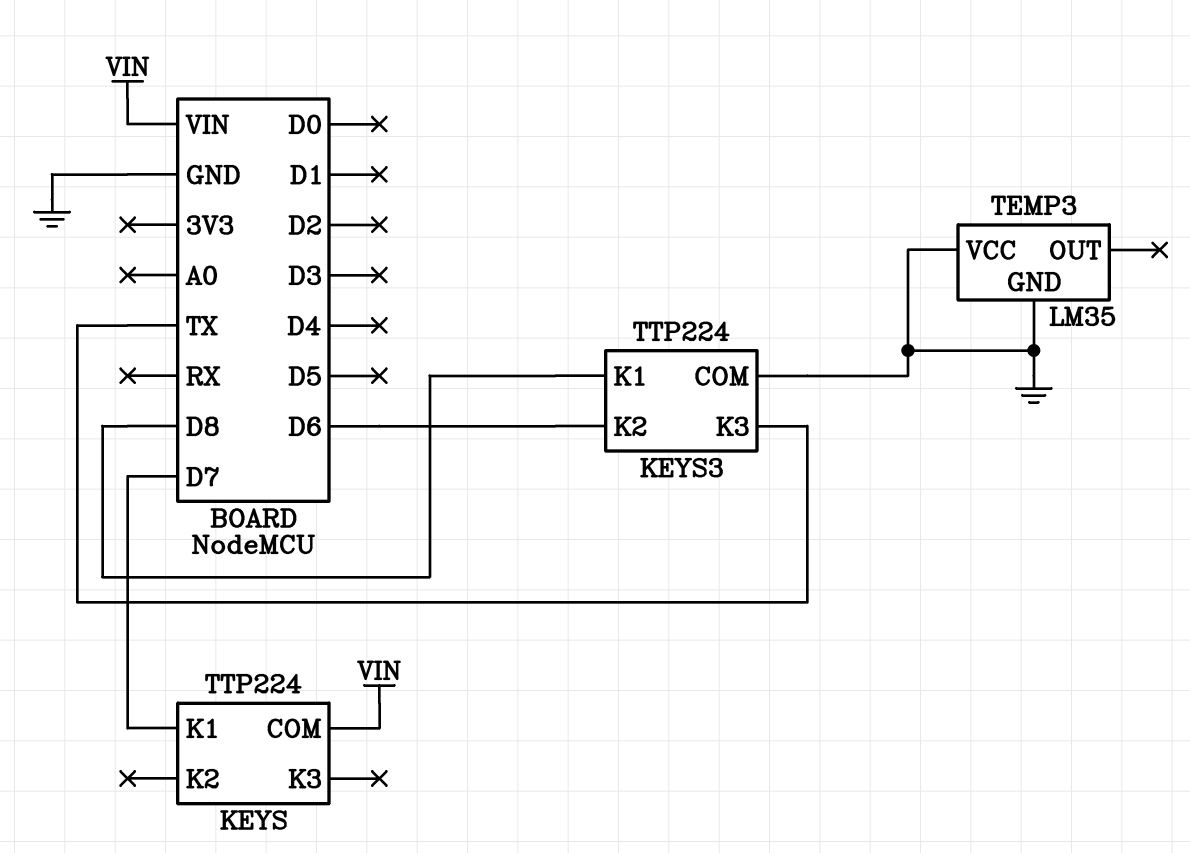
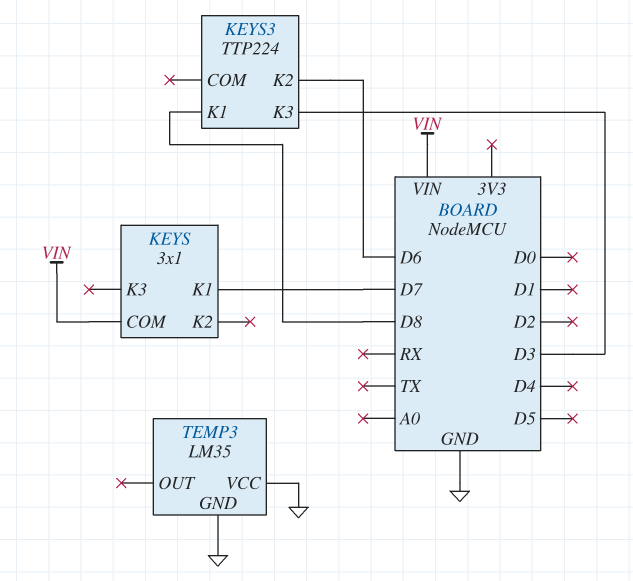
KEYS: TTP224 -> 3x1
KEYS3 pin COM: GND -> none
KEYS3 pin K3: TX -> D3

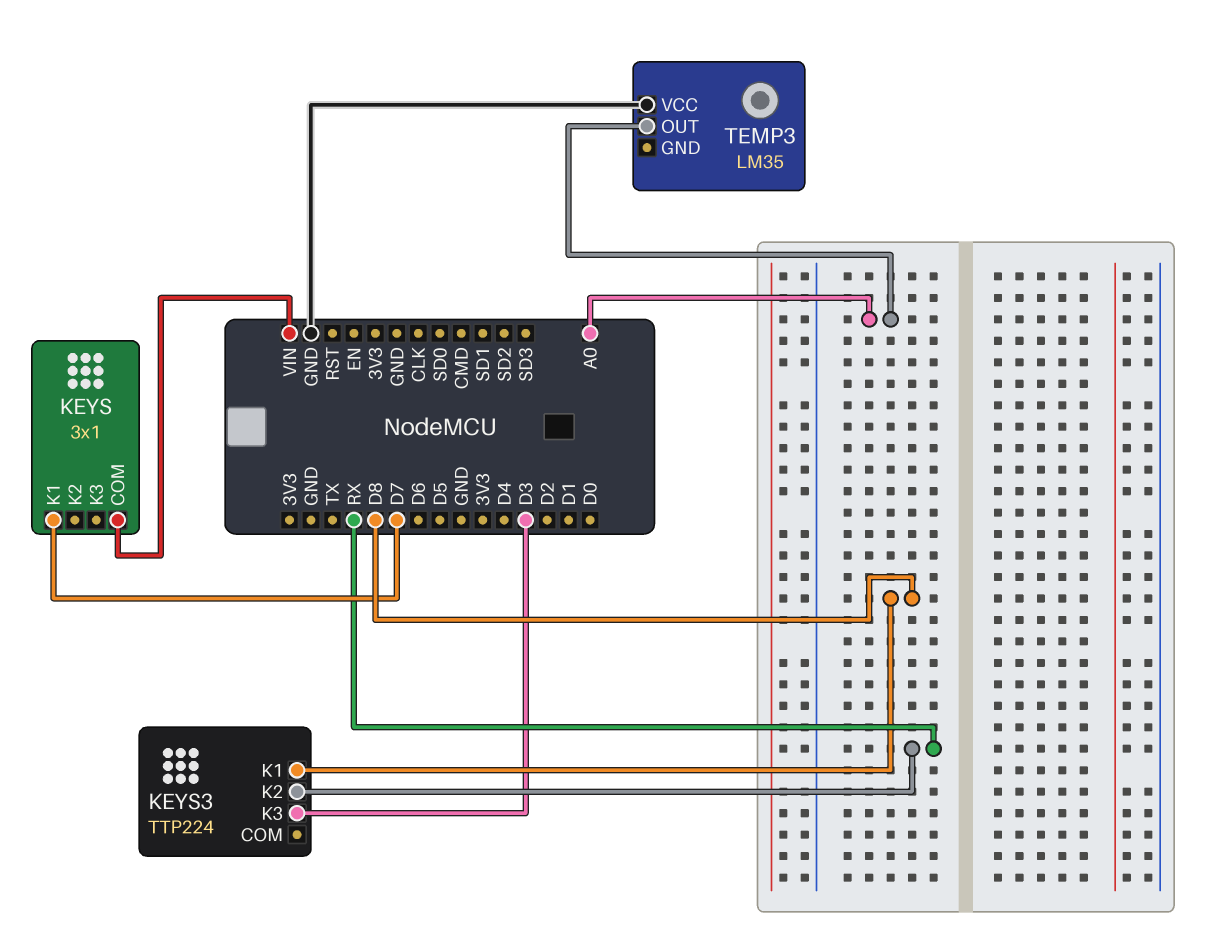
KEYS3 pin K2: D6 -> RX
TEMP3 pin GND: GND -> none
TEMP3 pin OUT: none -> A0

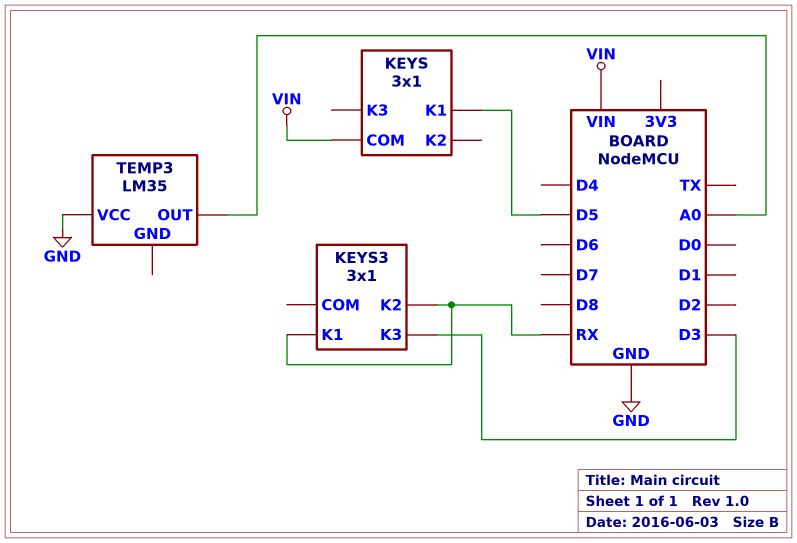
KEYS pin K1: D7 -> D5
KEYS3: TTP224 -> 3x1
KEYS3 pin K1: D8 -> RX

